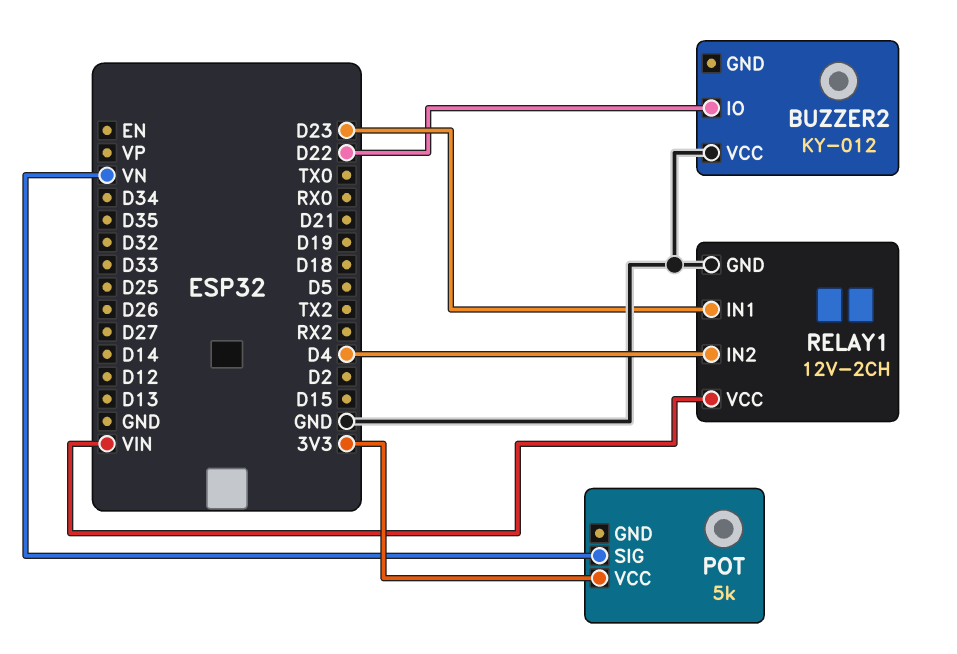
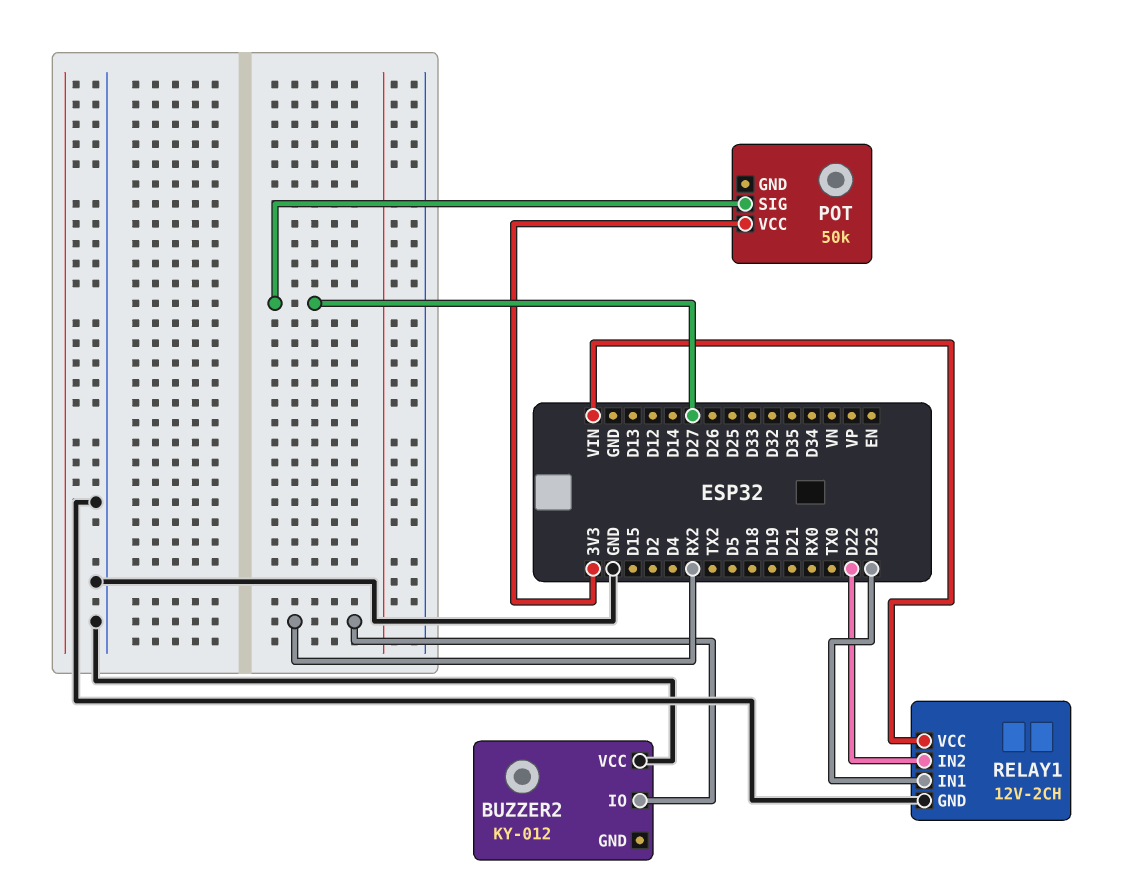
BUZZER2 pin IO: D22 -> RX2
POT: 5k -> 50k
POT pin SIG: VN -> D27
RELAY1 pin IN2: D4 -> D22

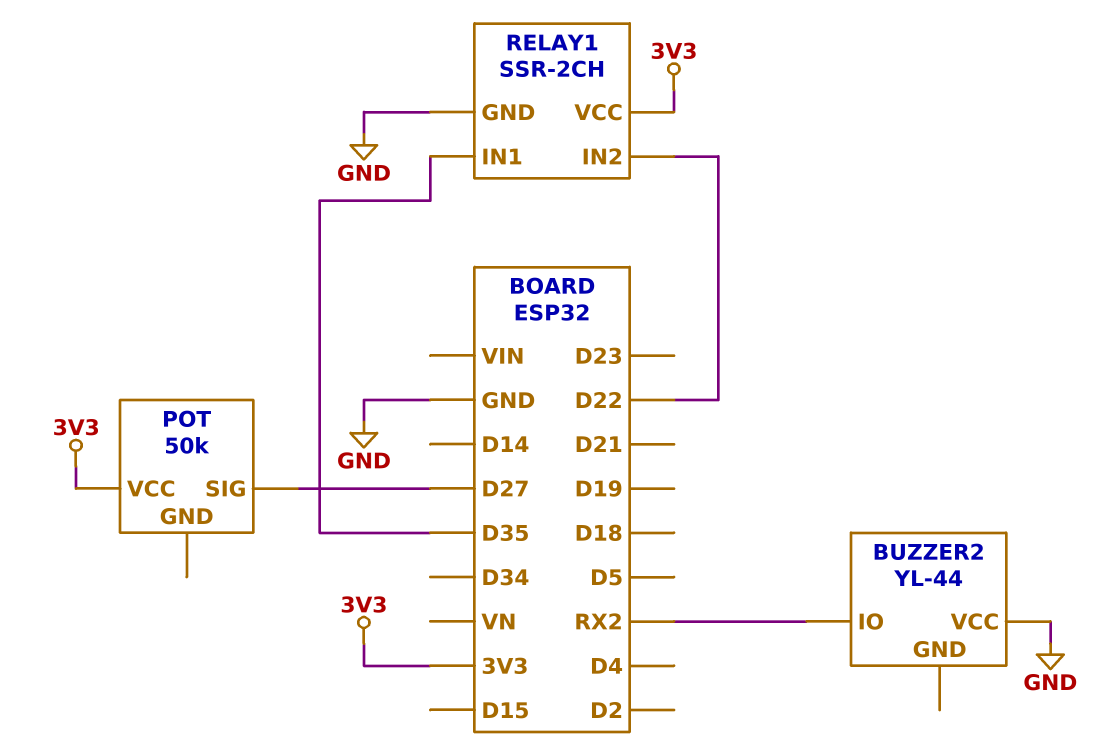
BUZZER2: KY-012 -> YL-44
RELAY1: 12V-2CH -> SSR-2CH
RELAY1 pin IN1: D23 -> D35
RELAY1 pin VCC: VIN -> 3V3

